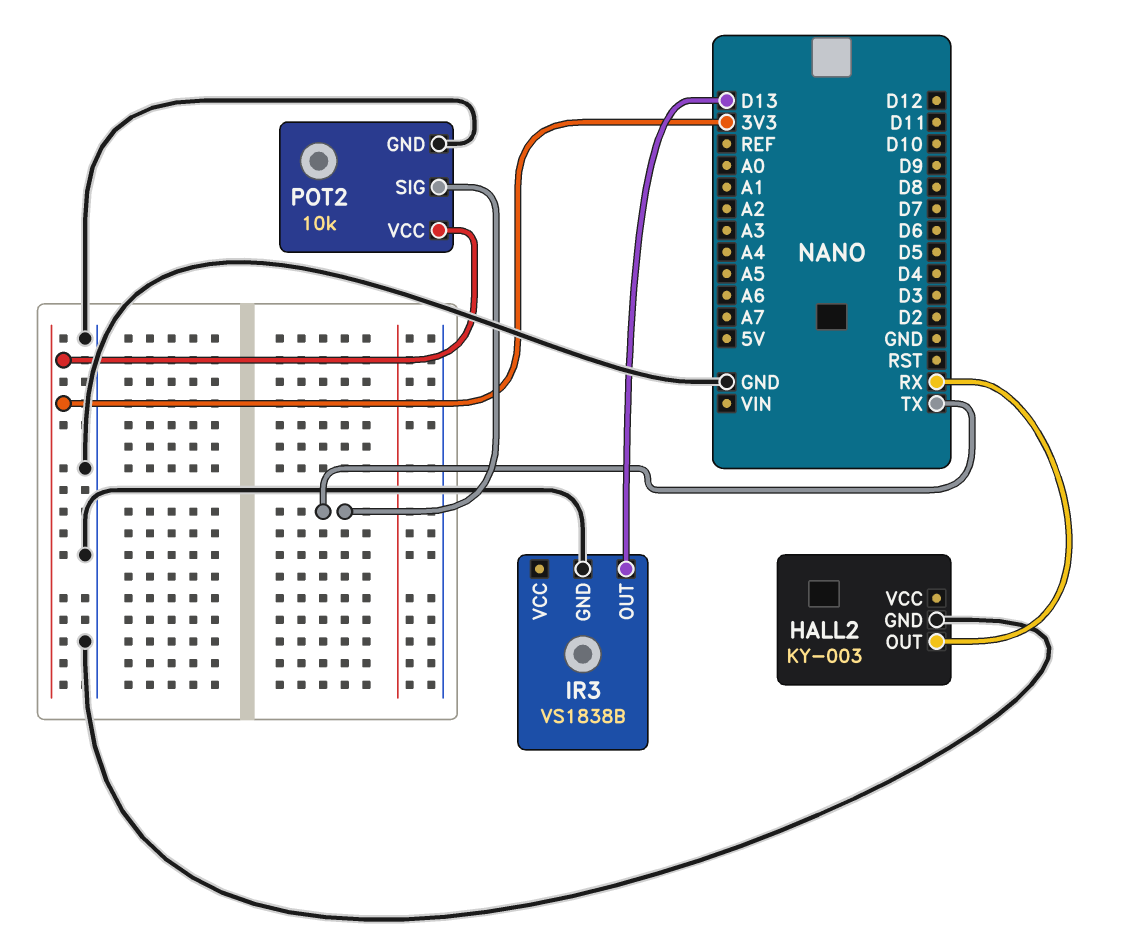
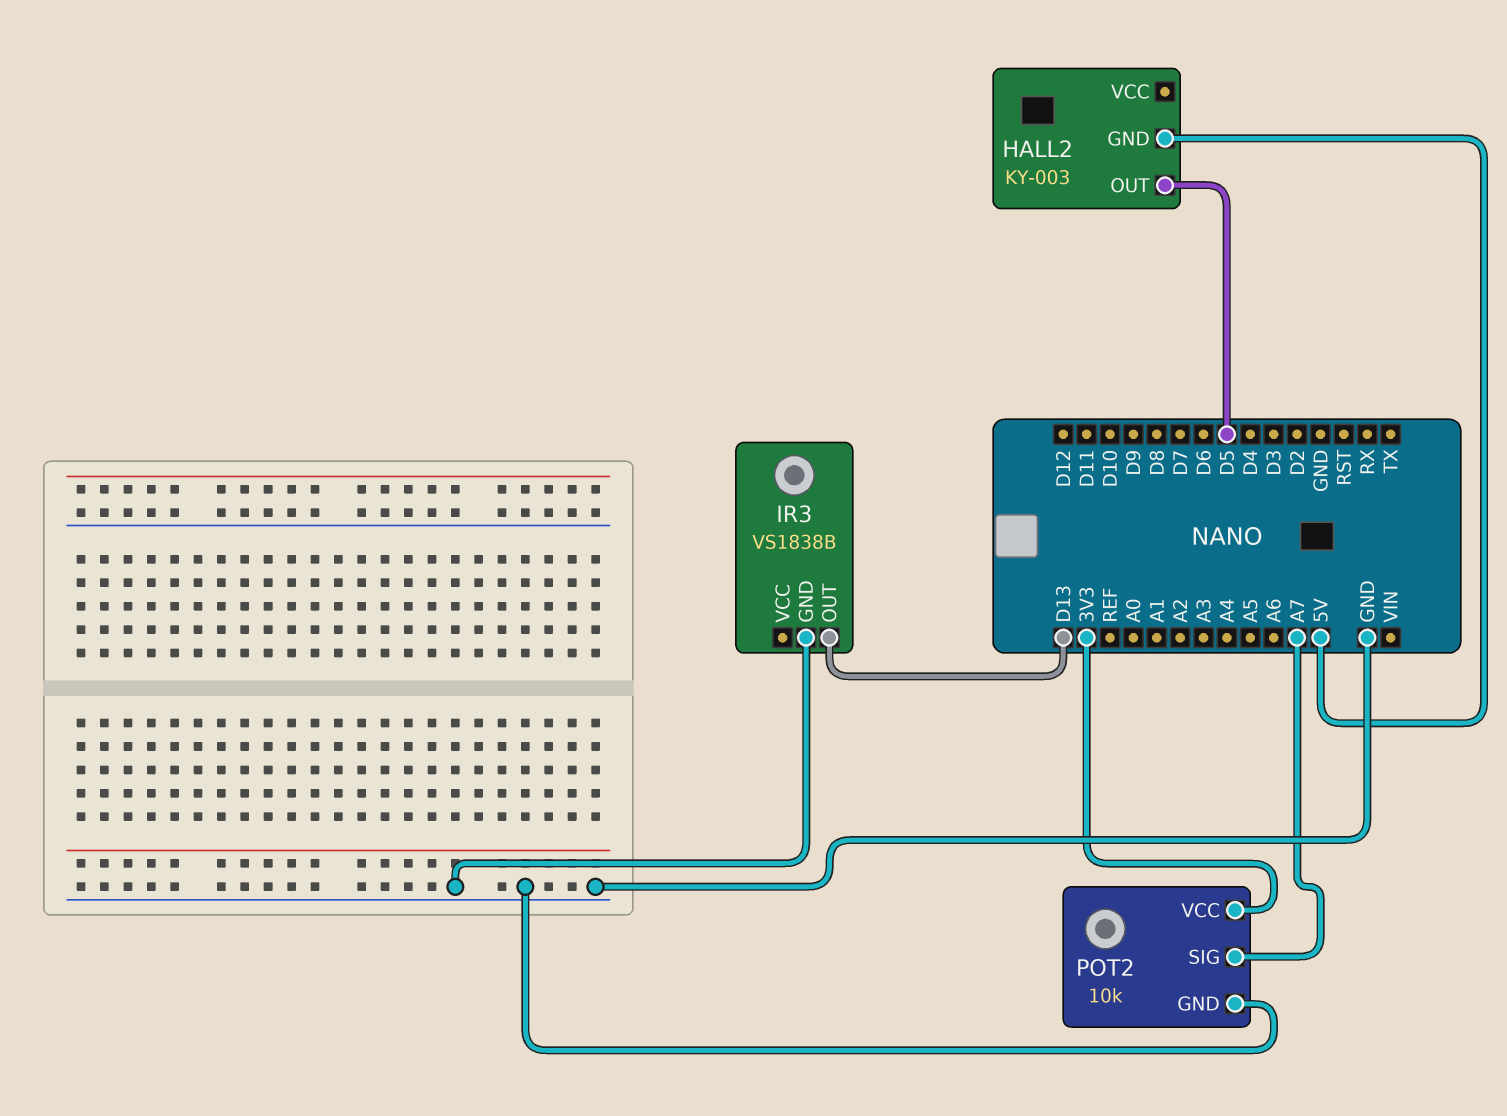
HALL2 pin GND: GND -> 5V
HALL2 pin OUT: RX -> D5
POT2 pin SIG: TX -> A7

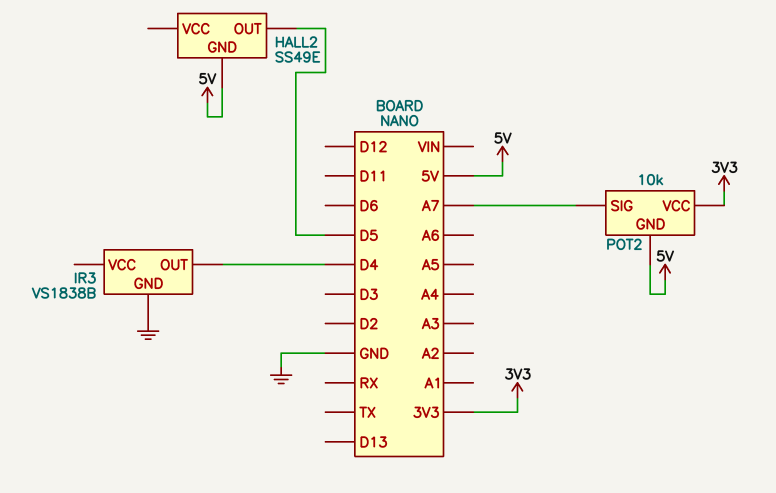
HALL2: KY-003 -> SS49E
IR3 pin OUT: D13 -> D4
POT2 pin GND: GND -> 5V

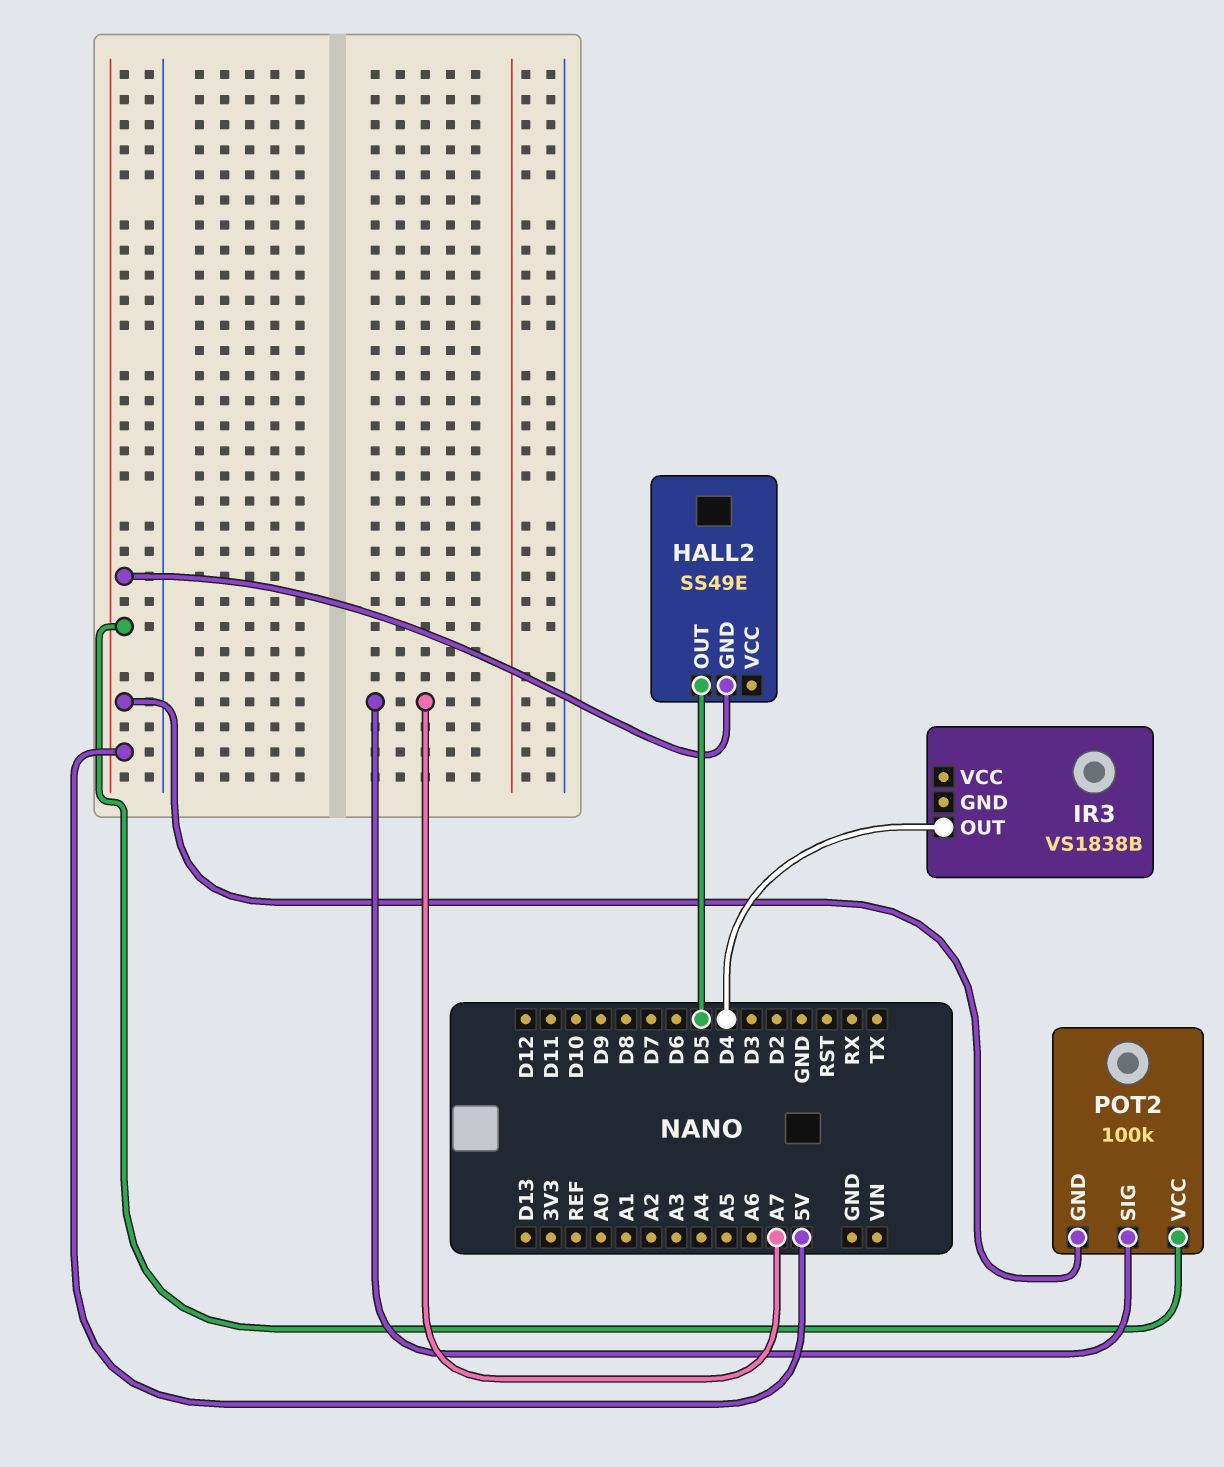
IR3 pin GND: GND -> none
POT2: 10k -> 100k
POT2 pin VCC: 3V3 -> 5V

